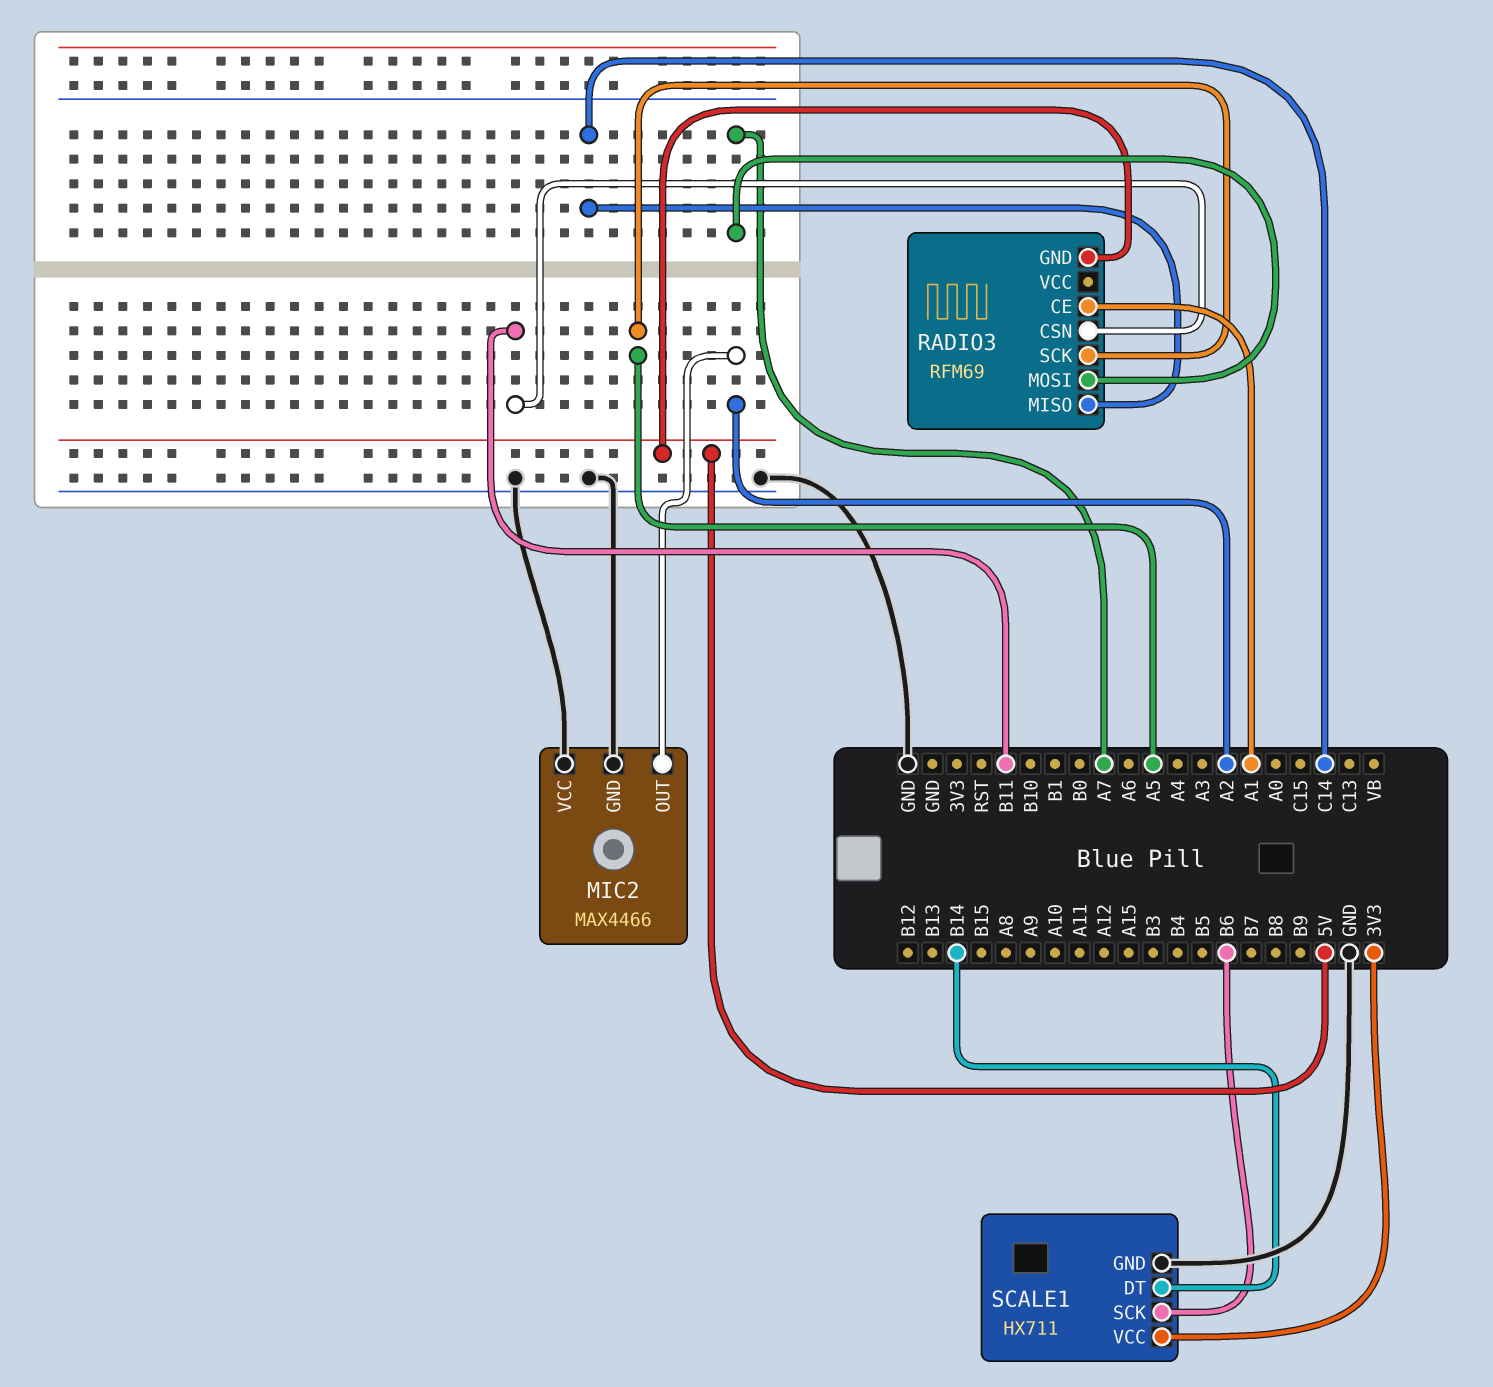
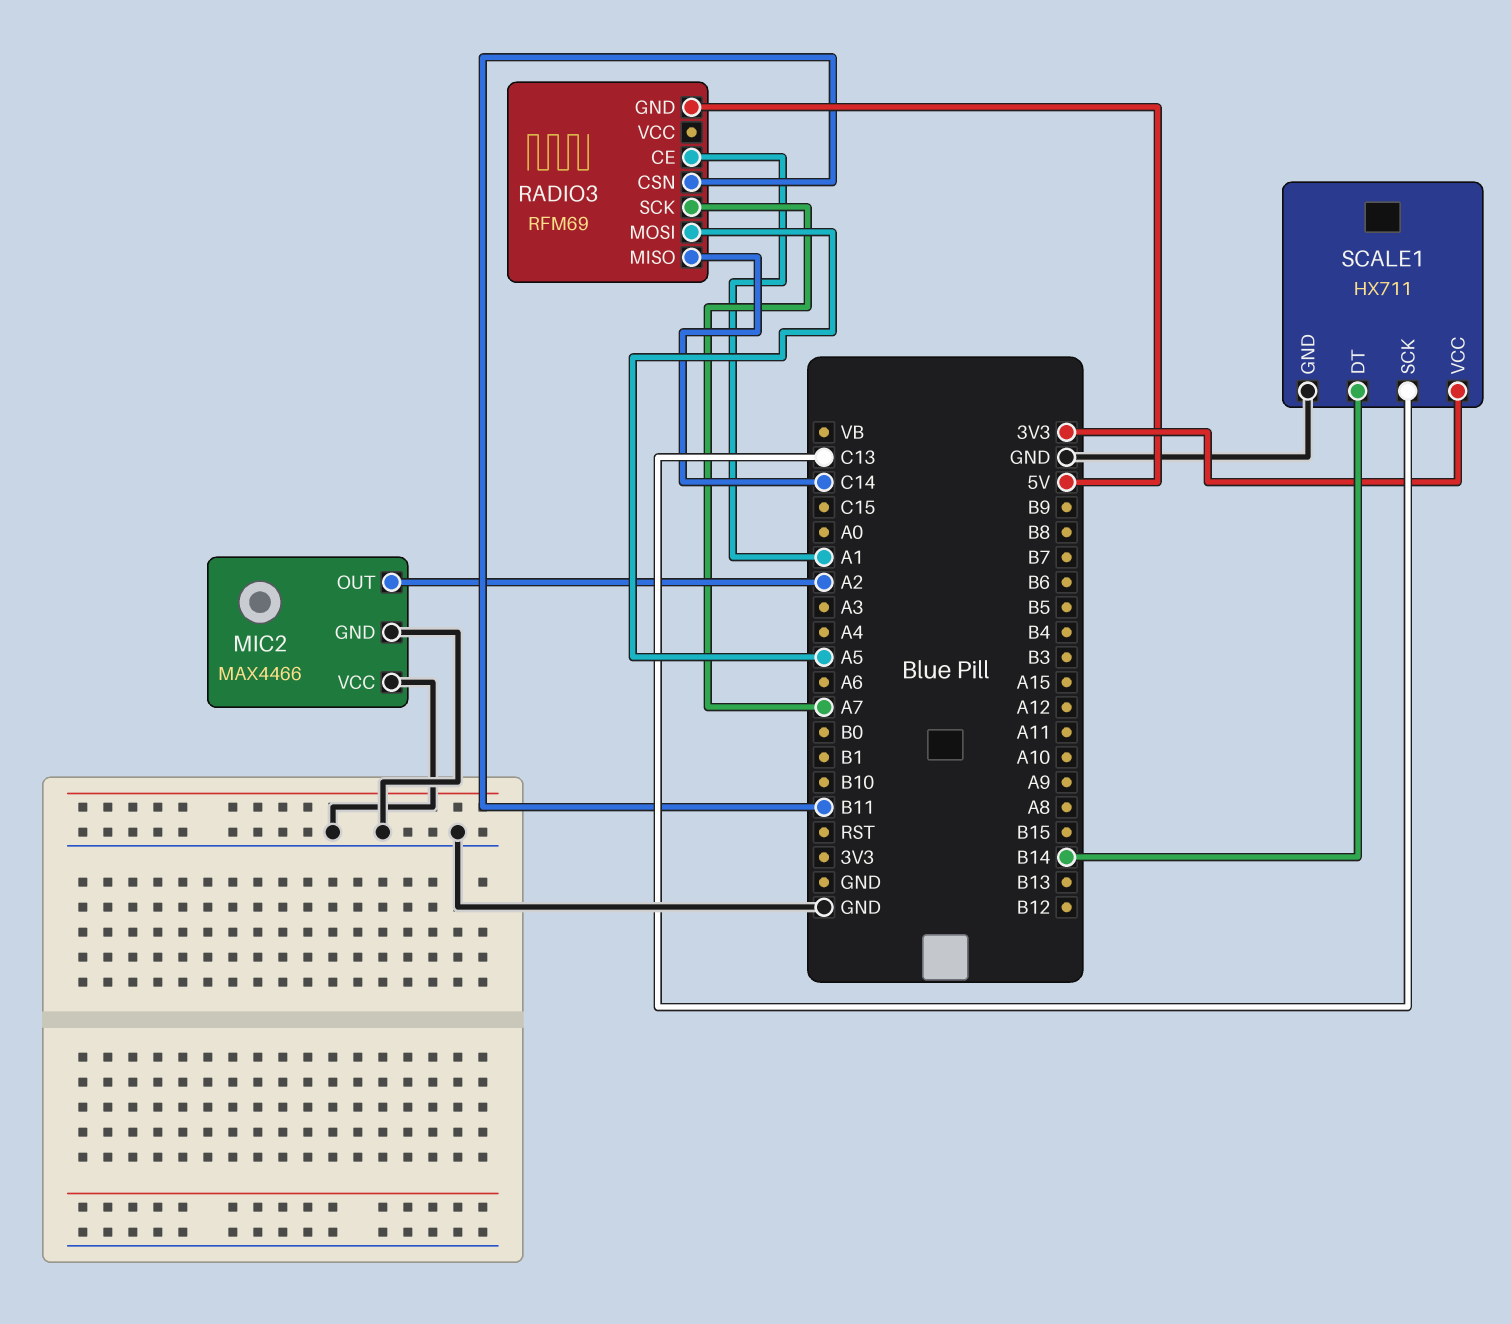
RADIO3 pin MOSI: A7 -> A5
RADIO3 pin SCK: A5 -> A7
SCALE1 pin SCK: B6 -> C13

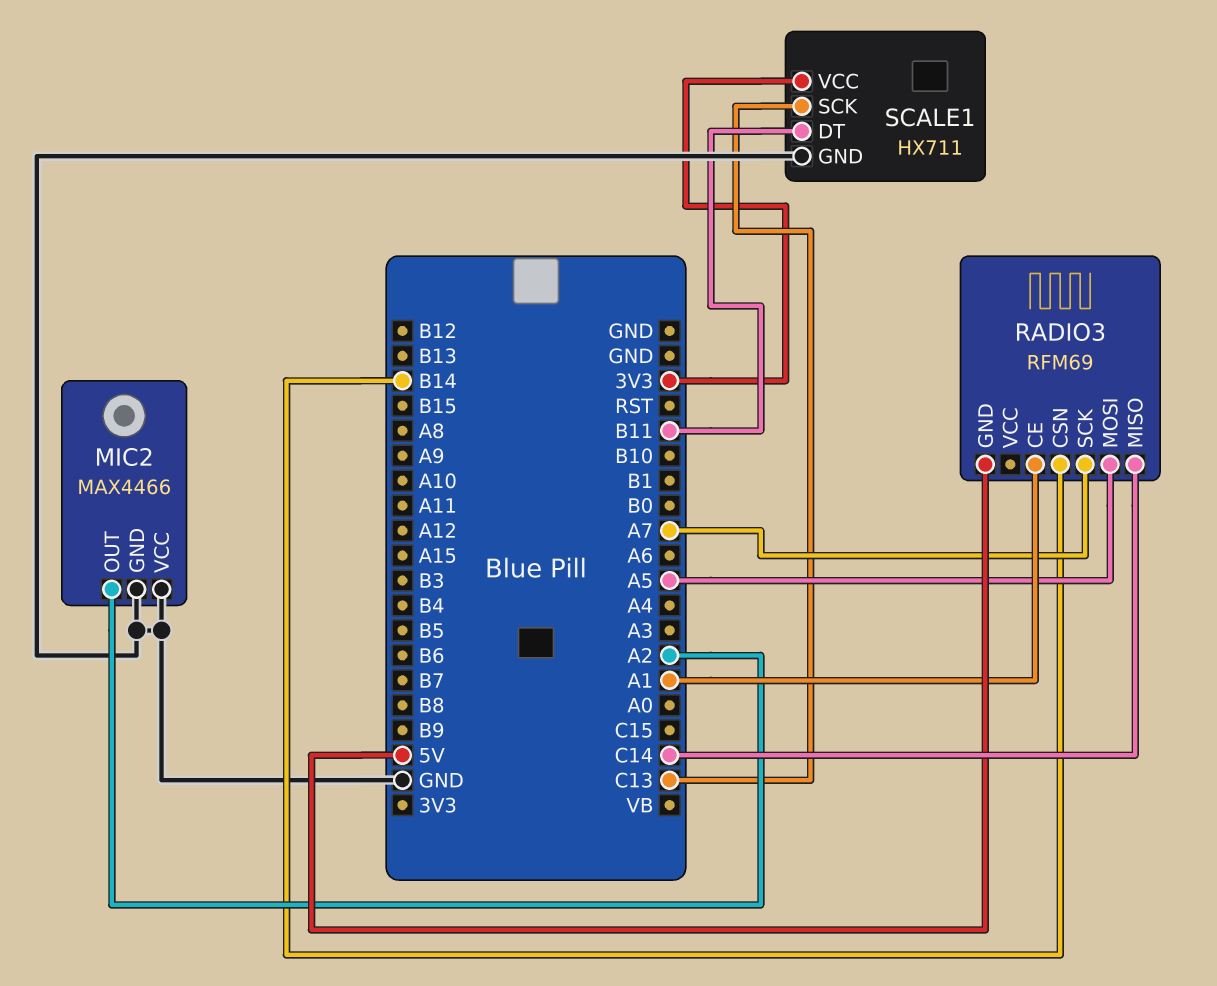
RADIO3 pin CSN: B11 -> B14
SCALE1 pin DT: B14 -> B11

